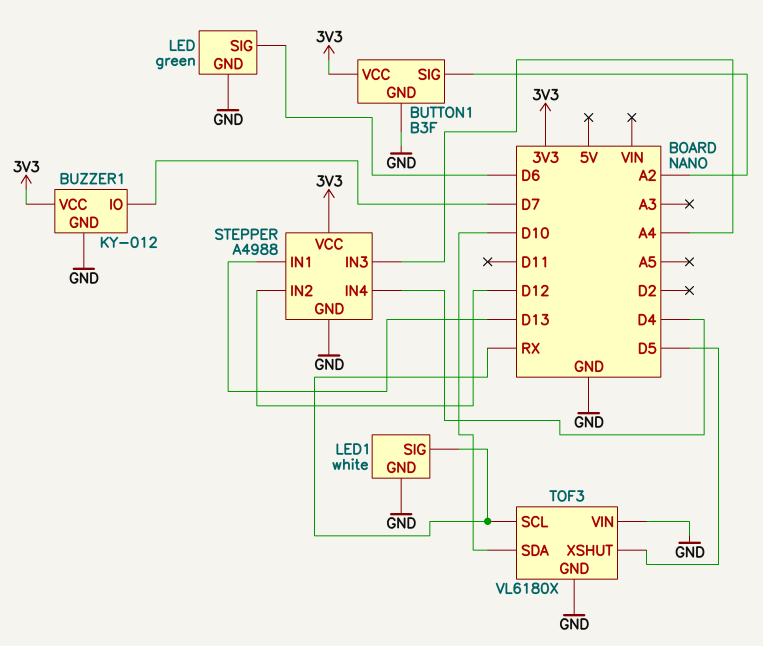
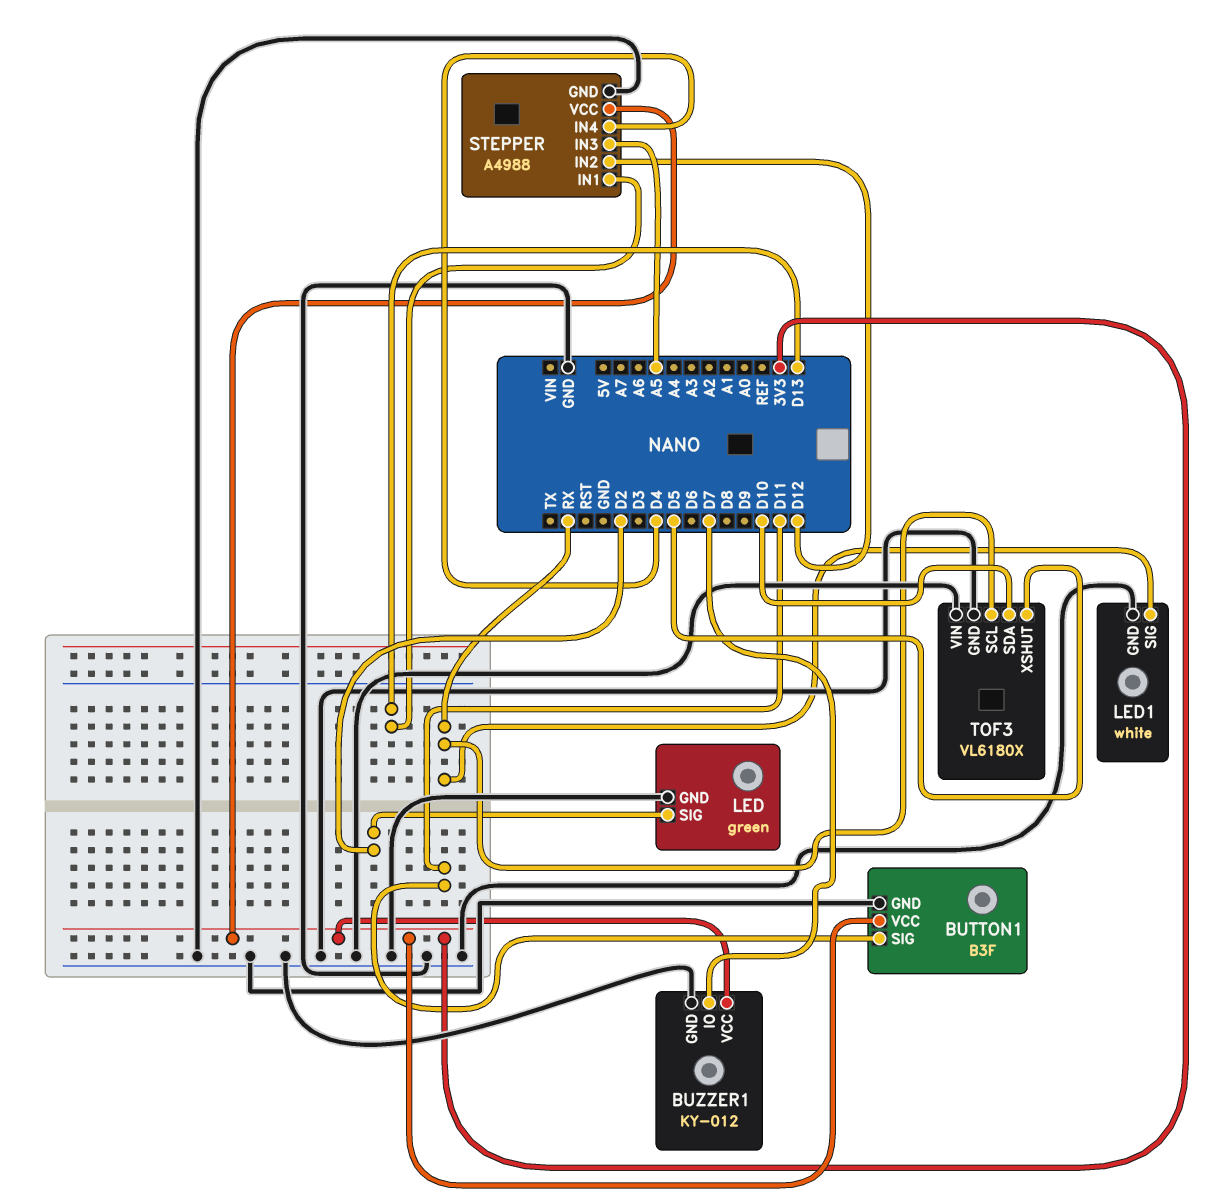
BUTTON1 pin SIG: A2 -> D11
LED pin SIG: D6 -> D2
STEPPER pin IN3: A4 -> A5

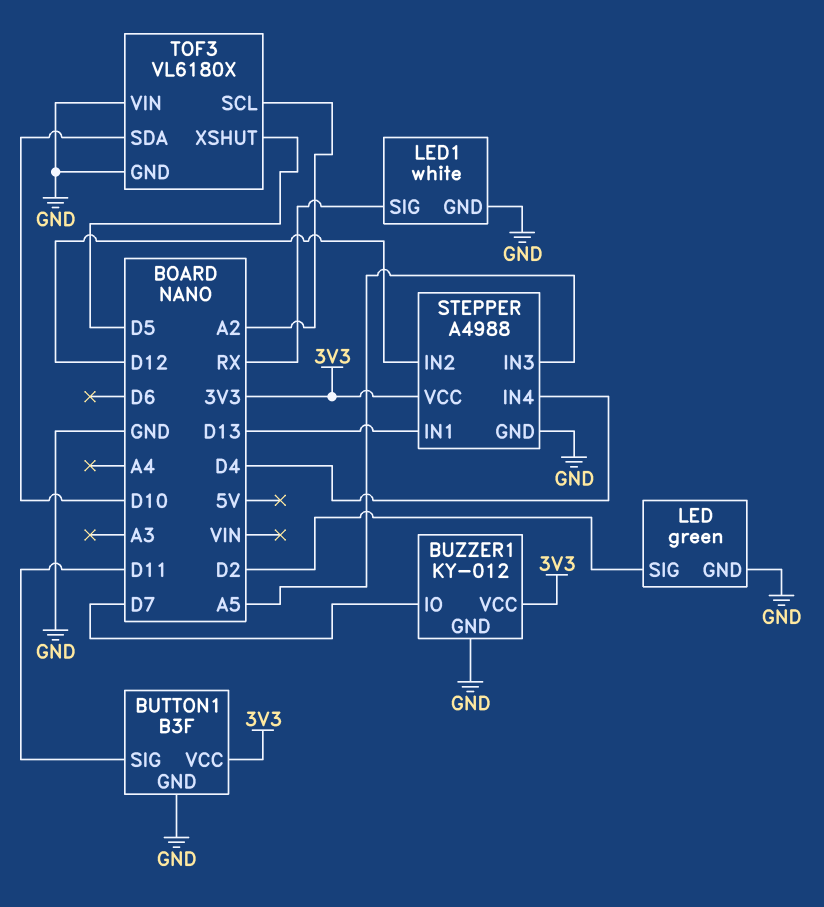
TOF3 pin SCL: RX -> A2

